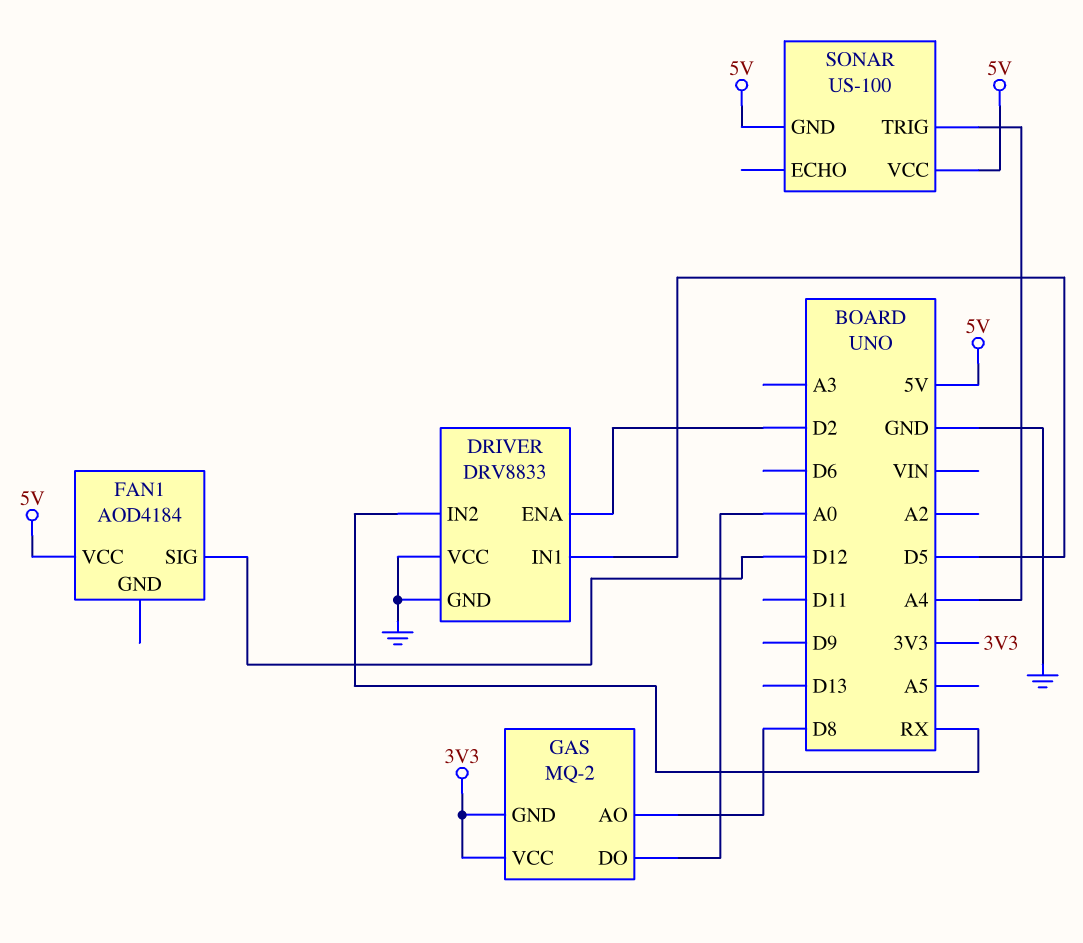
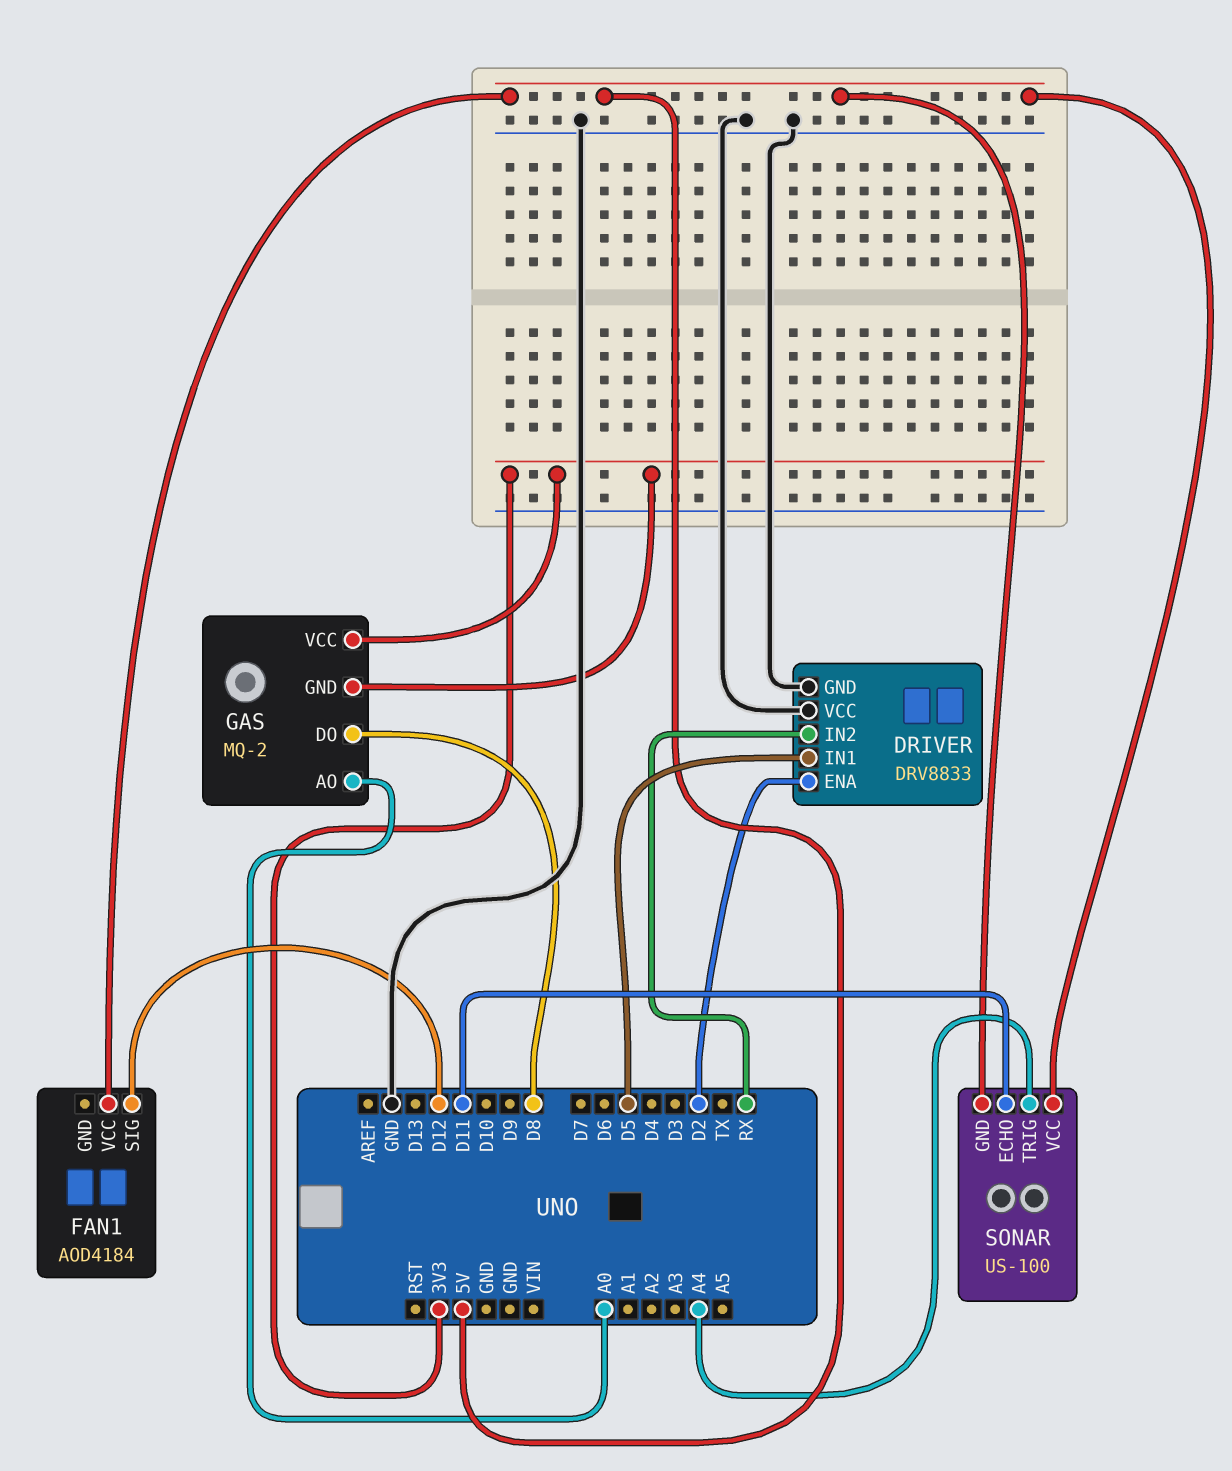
GAS pin AO: D8 -> A0
GAS pin DO: A0 -> D8
SONAR pin ECHO: none -> D11

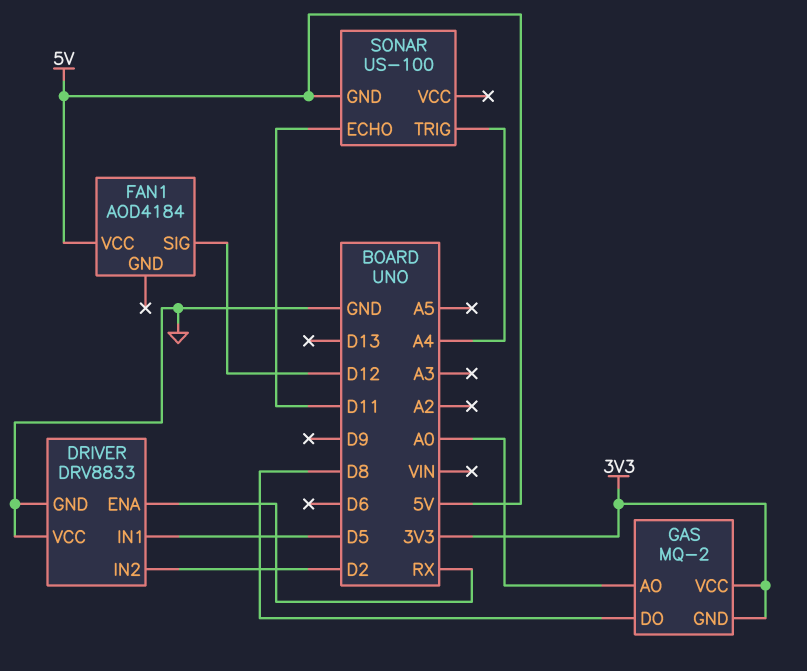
DRIVER pin ENA: D2 -> RX
DRIVER pin IN2: RX -> D2
SONAR pin VCC: 5V -> none

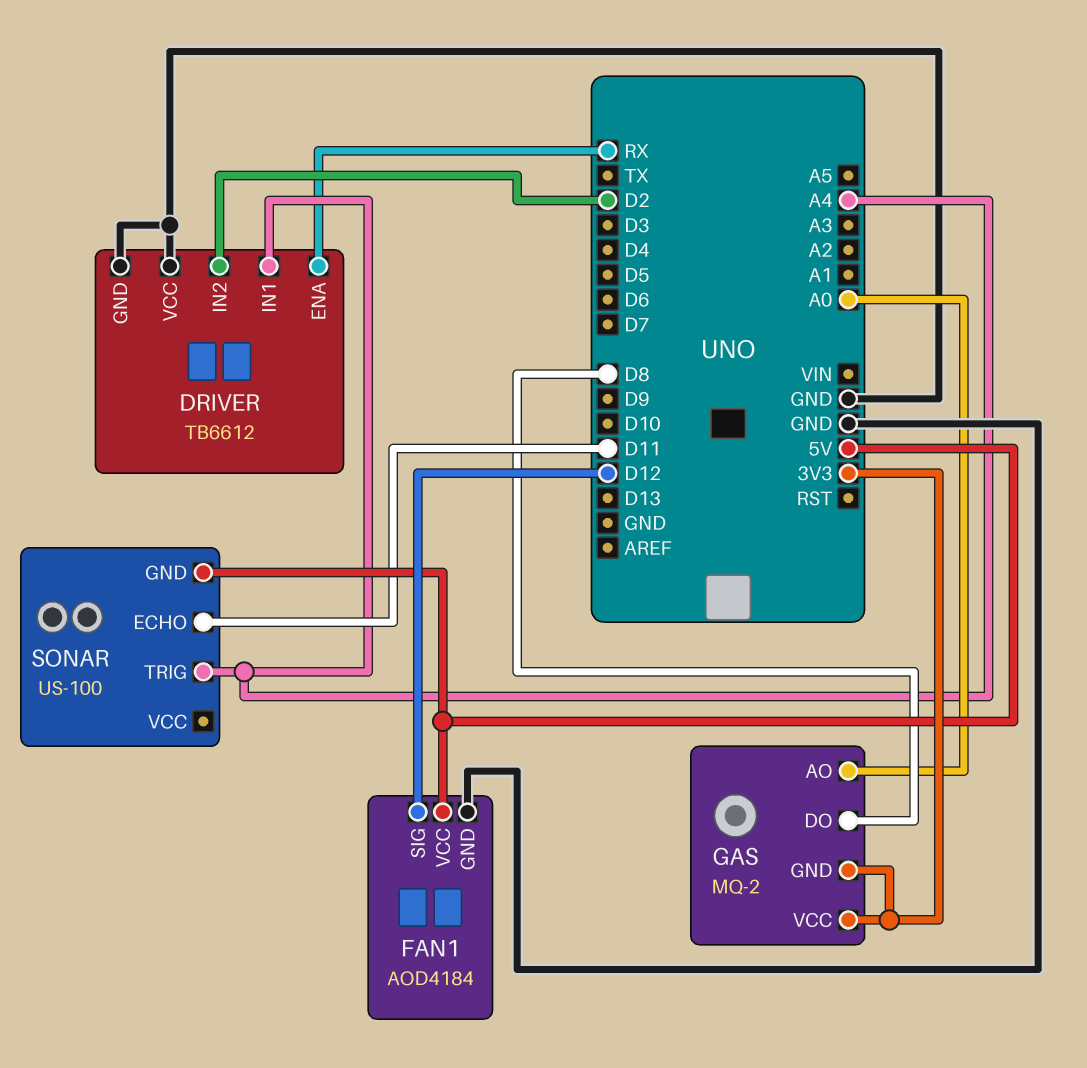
DRIVER: DRV8833 -> TB6612
DRIVER pin IN1: D5 -> A4
FAN1 pin GND: none -> GND

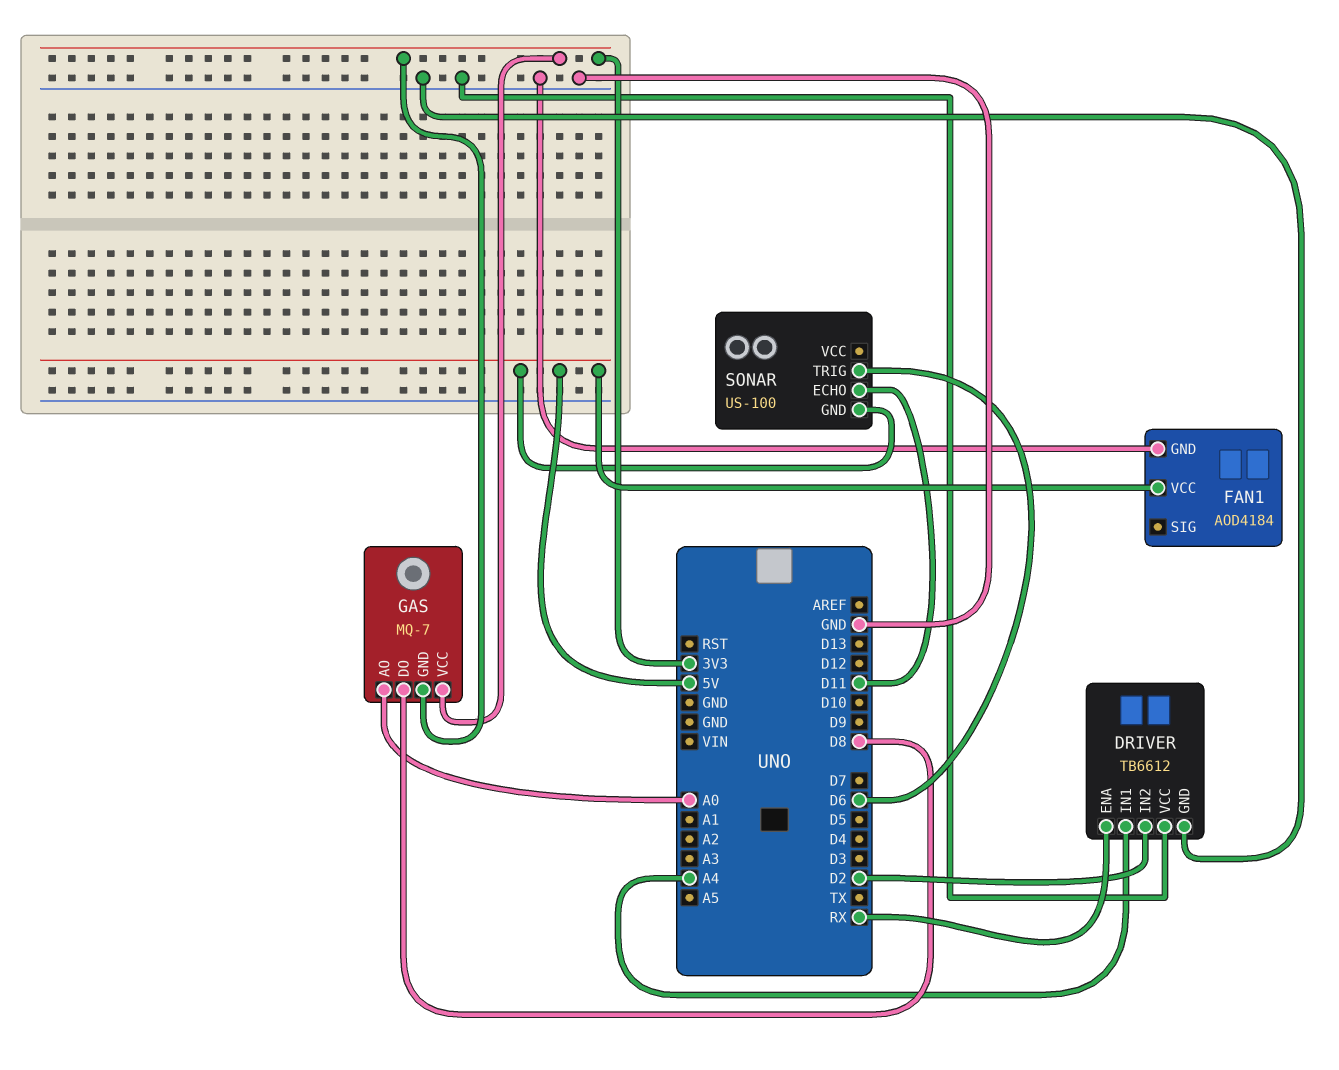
FAN1 pin SIG: D12 -> none
GAS: MQ-2 -> MQ-7
SONAR pin TRIG: A4 -> D6

